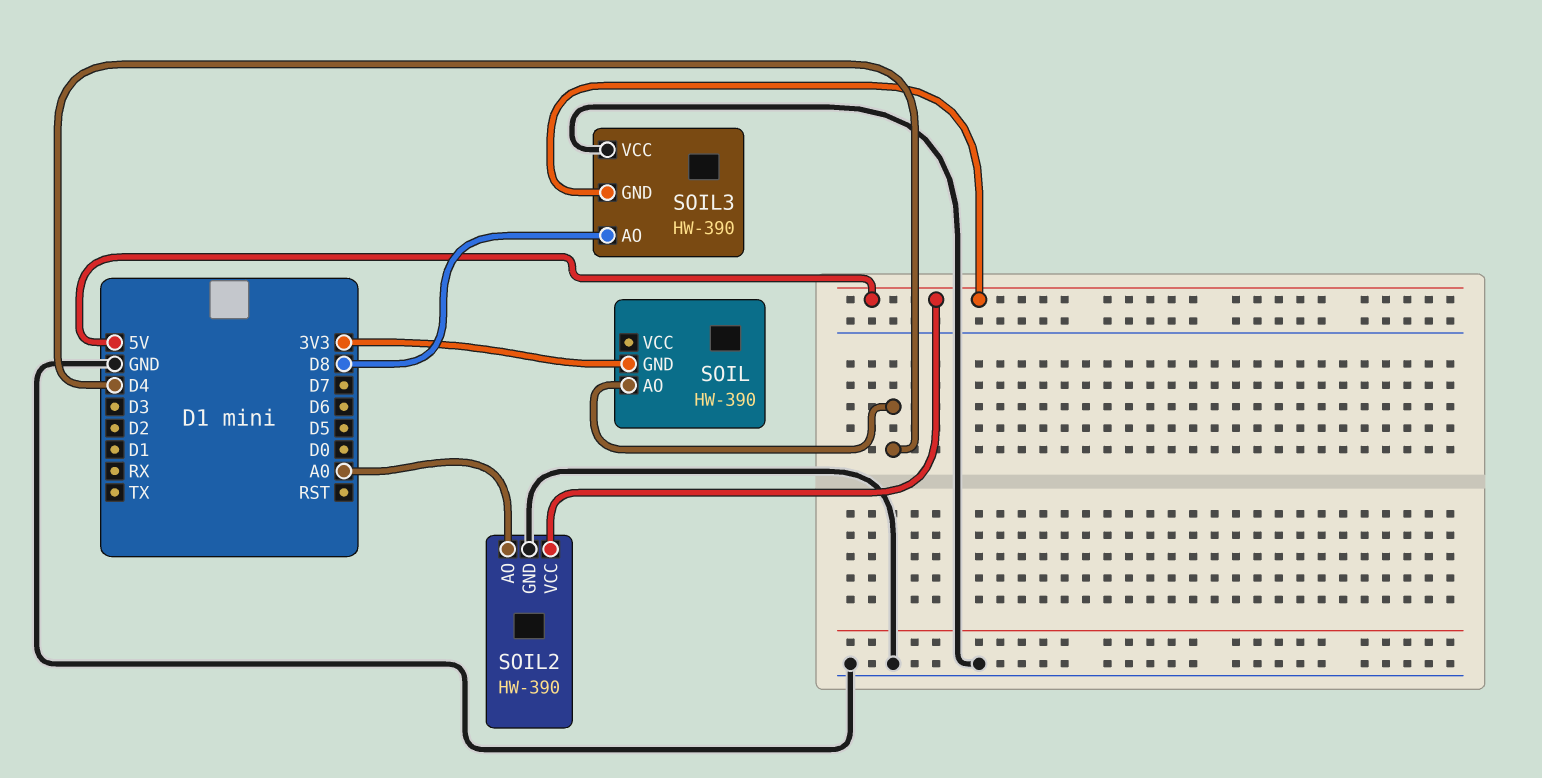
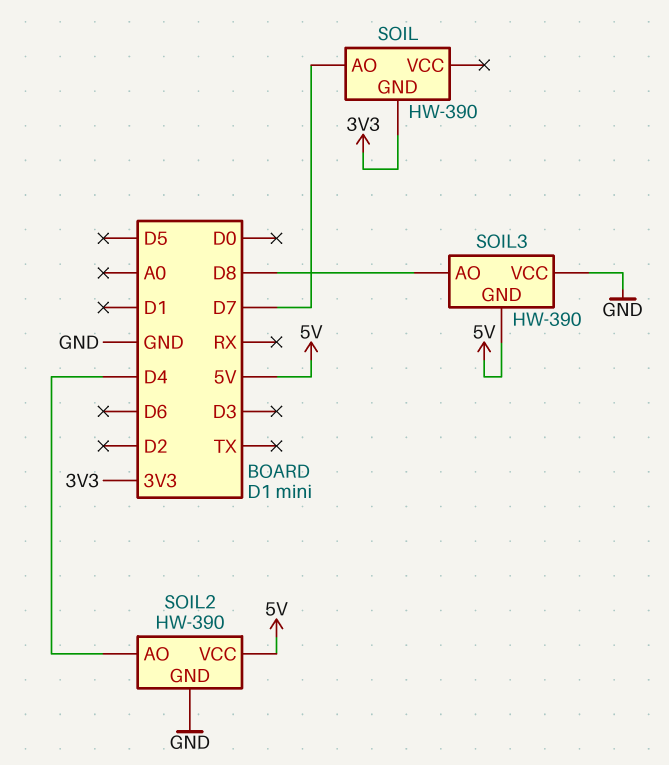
SOIL pin AO: D4 -> D7
SOIL2 pin AO: A0 -> D4

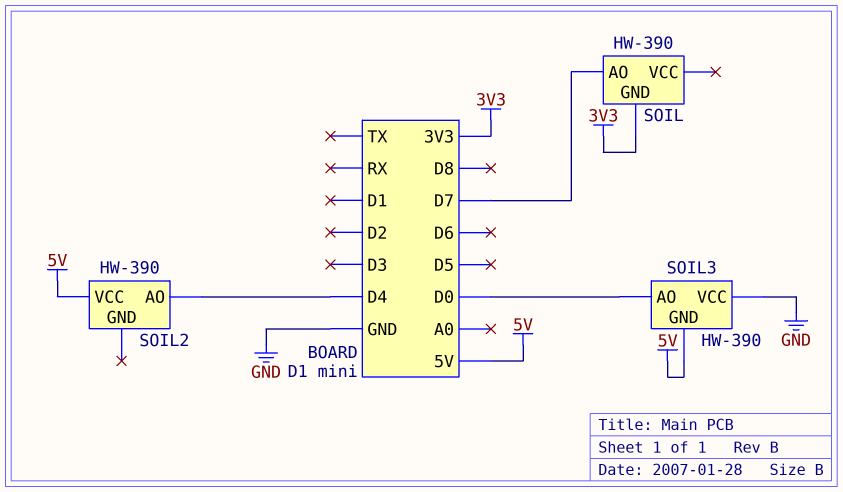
SOIL2 pin GND: GND -> none
SOIL3 pin AO: D8 -> D0

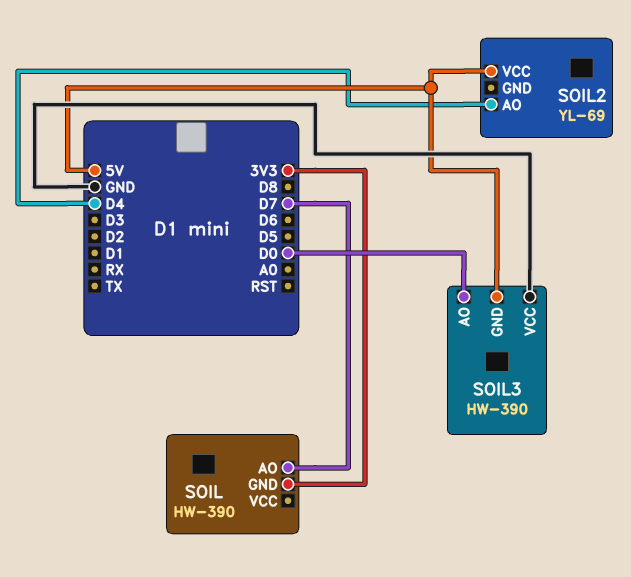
SOIL2: HW-390 -> YL-69

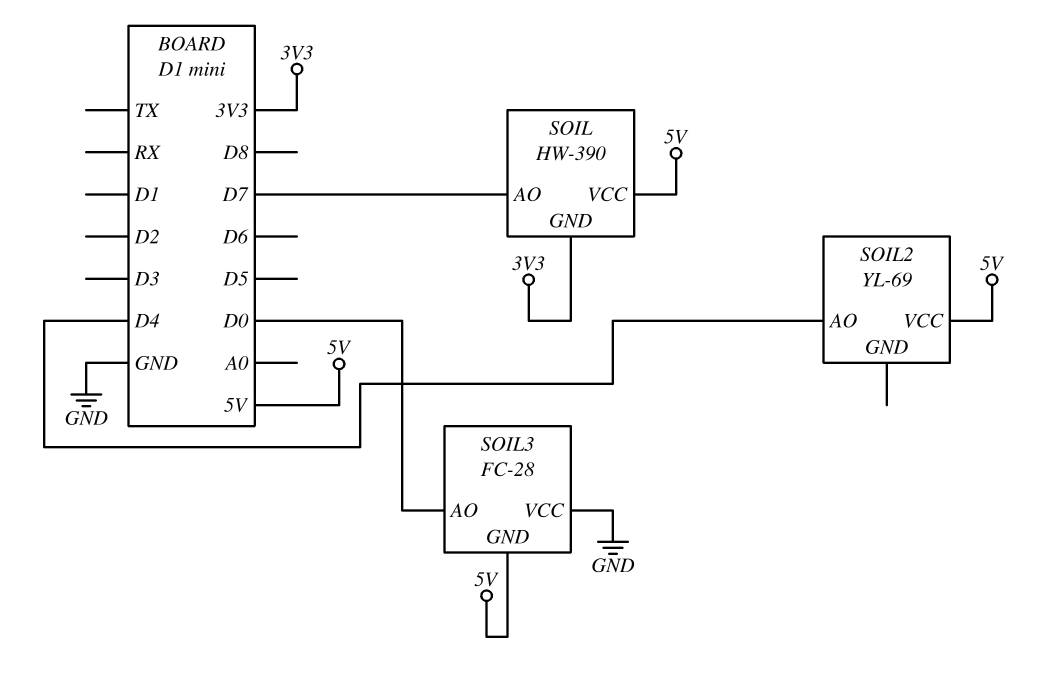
SOIL pin VCC: none -> 5V
SOIL3: HW-390 -> FC-28

